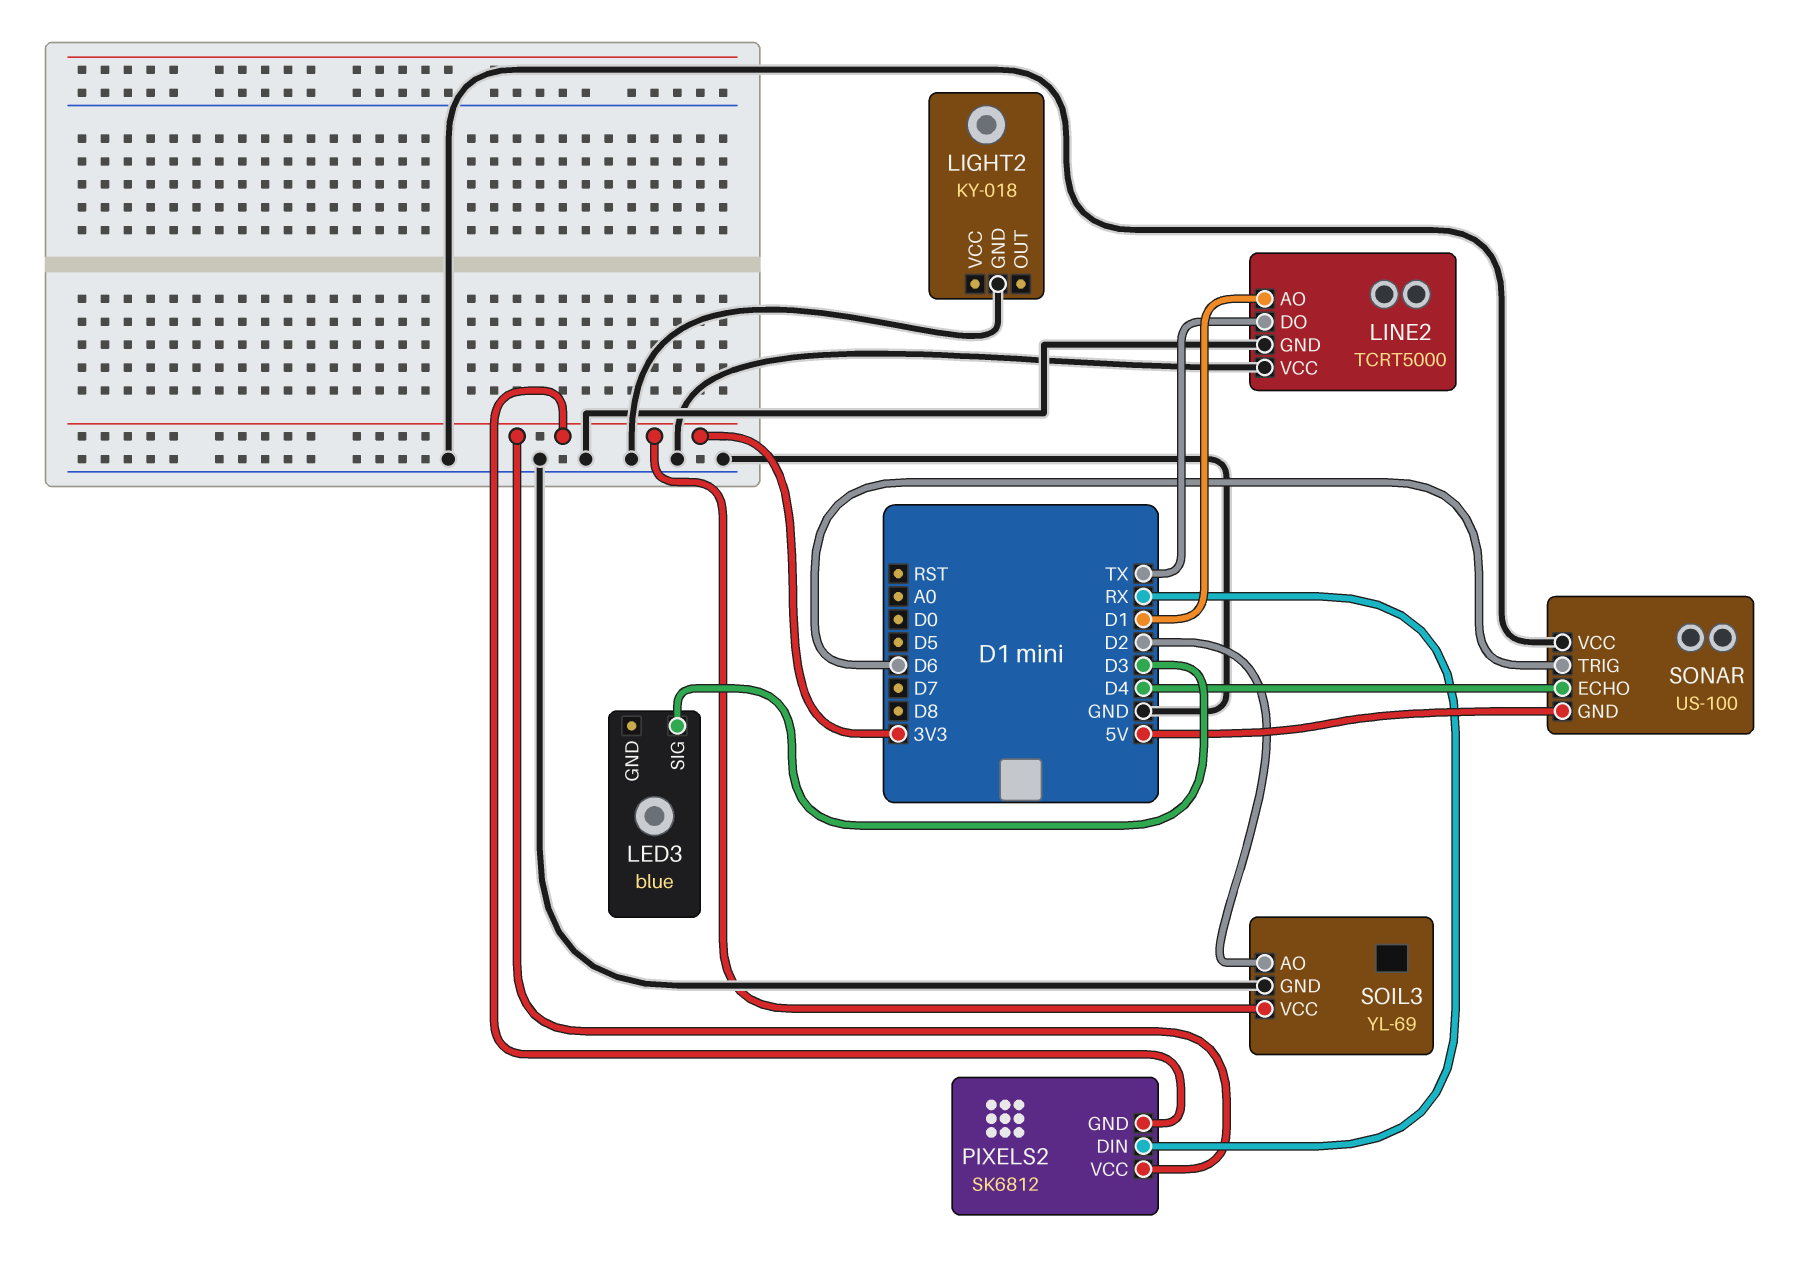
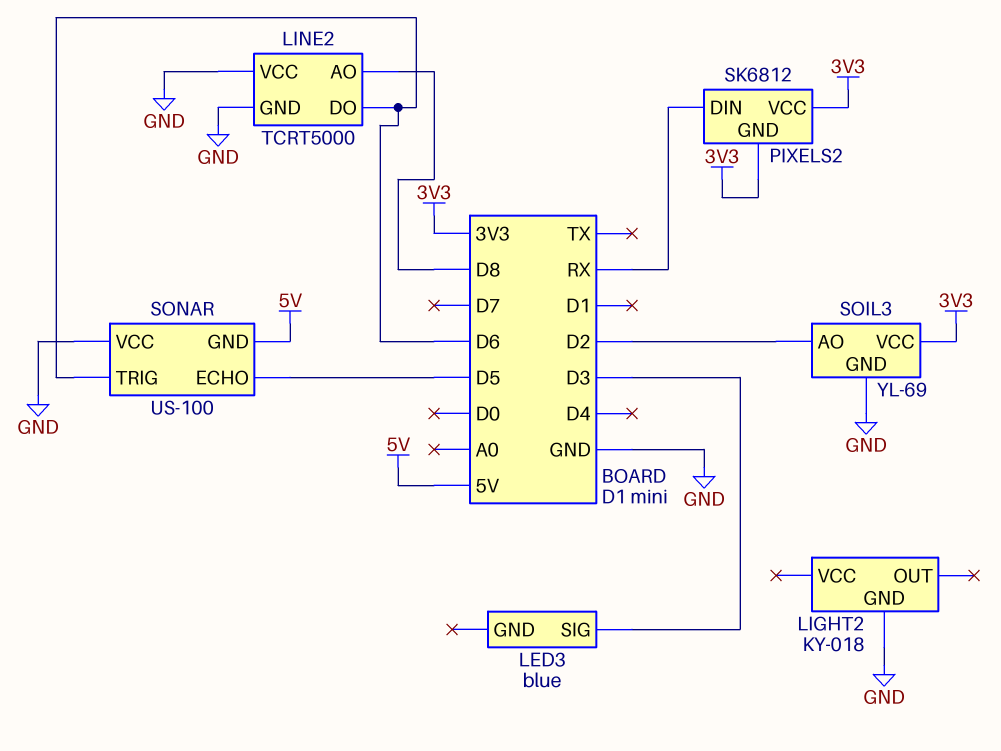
LINE2 pin AO: D1 -> D8
LINE2 pin DO: TX -> D6
SONAR pin ECHO: D4 -> D5

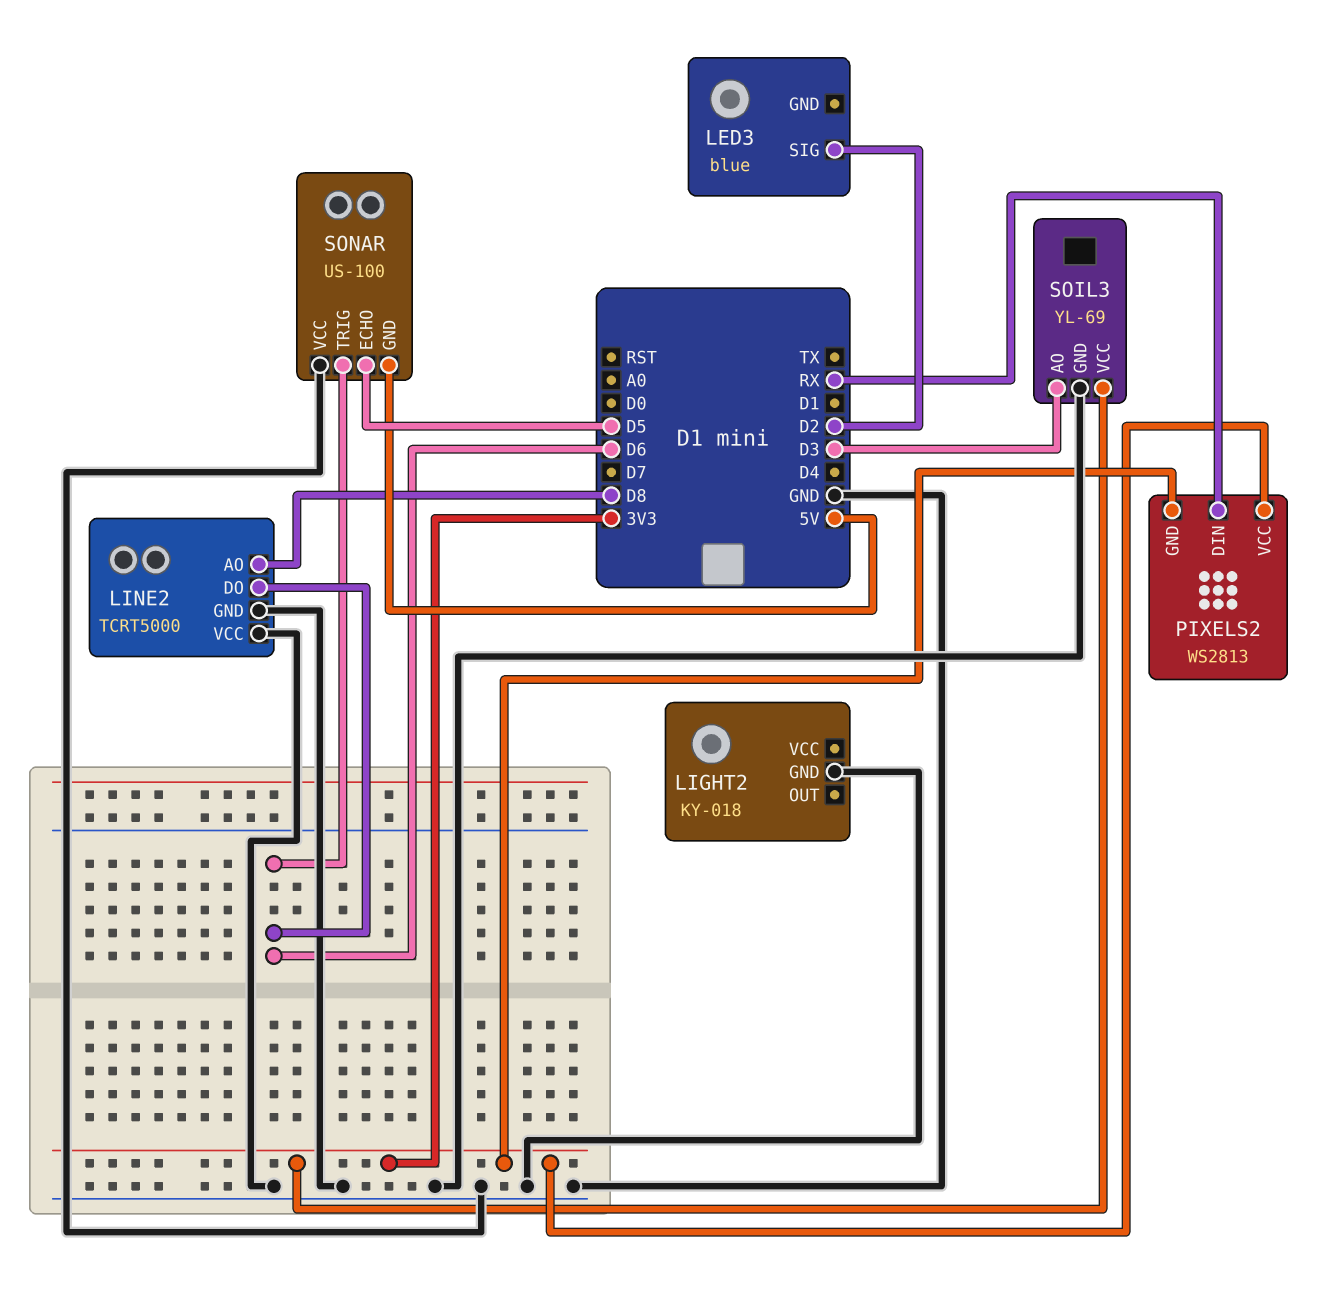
LED3 pin SIG: D3 -> D2
PIXELS2: SK6812 -> WS2813
SOIL3 pin AO: D2 -> D3

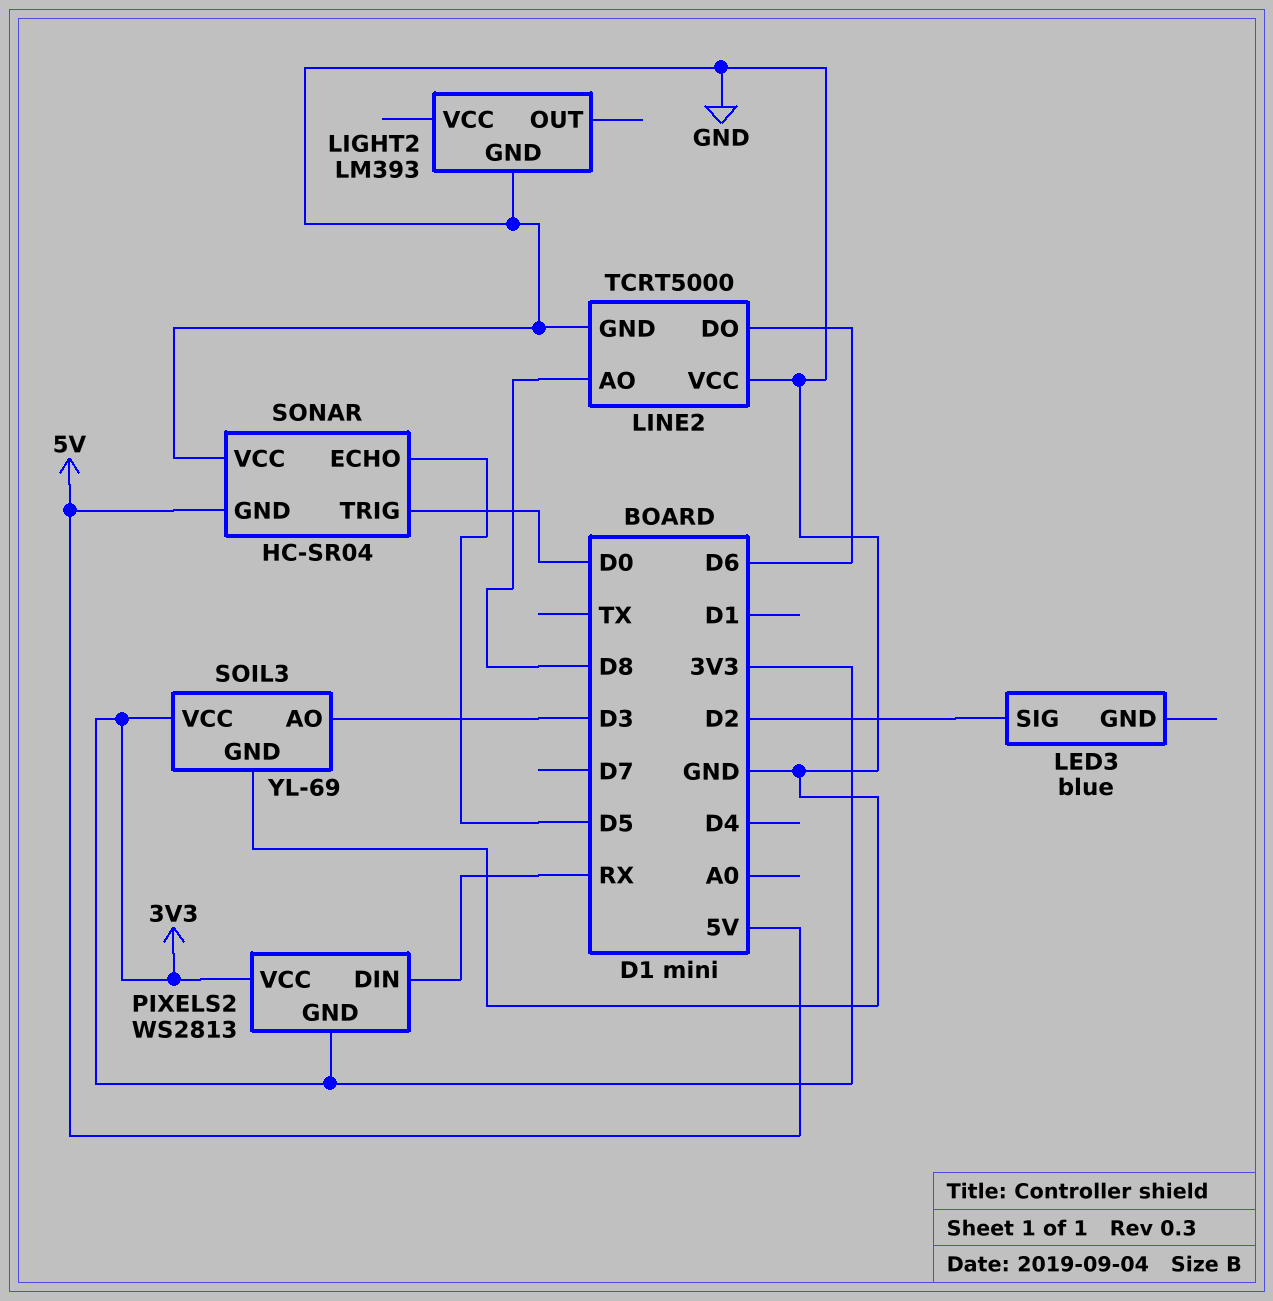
LIGHT2: KY-018 -> LM393
SONAR: US-100 -> HC-SR04
SONAR pin TRIG: D6 -> D0

